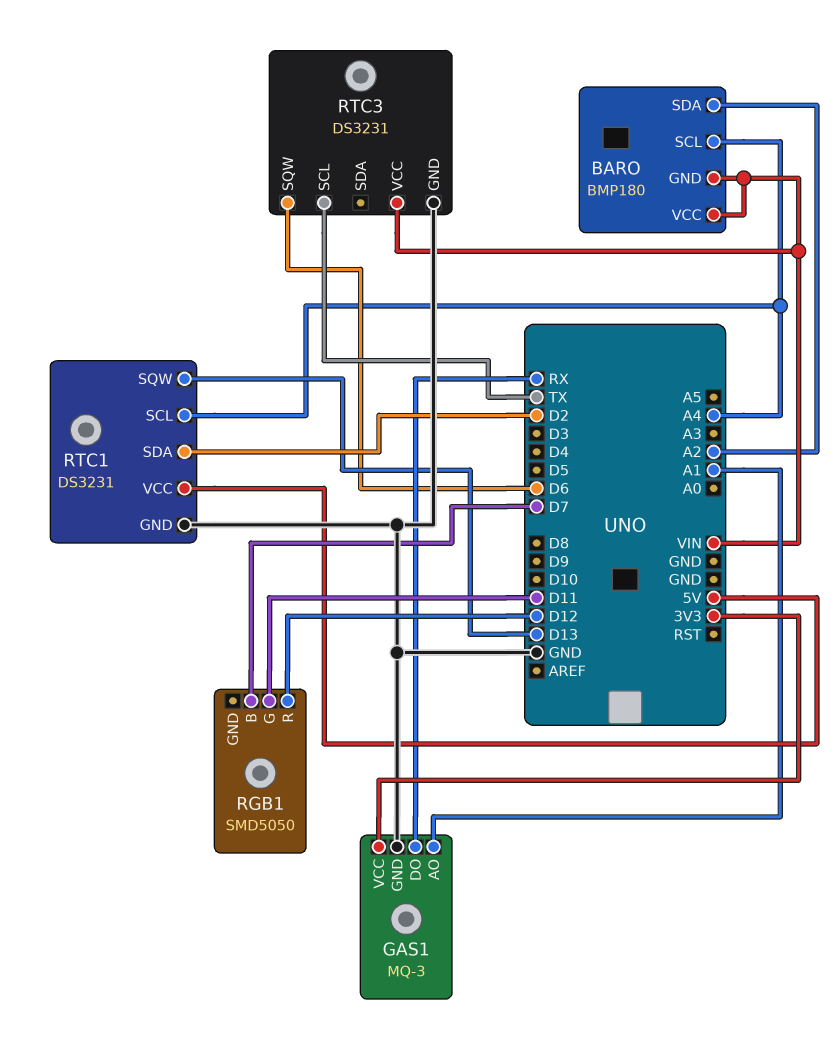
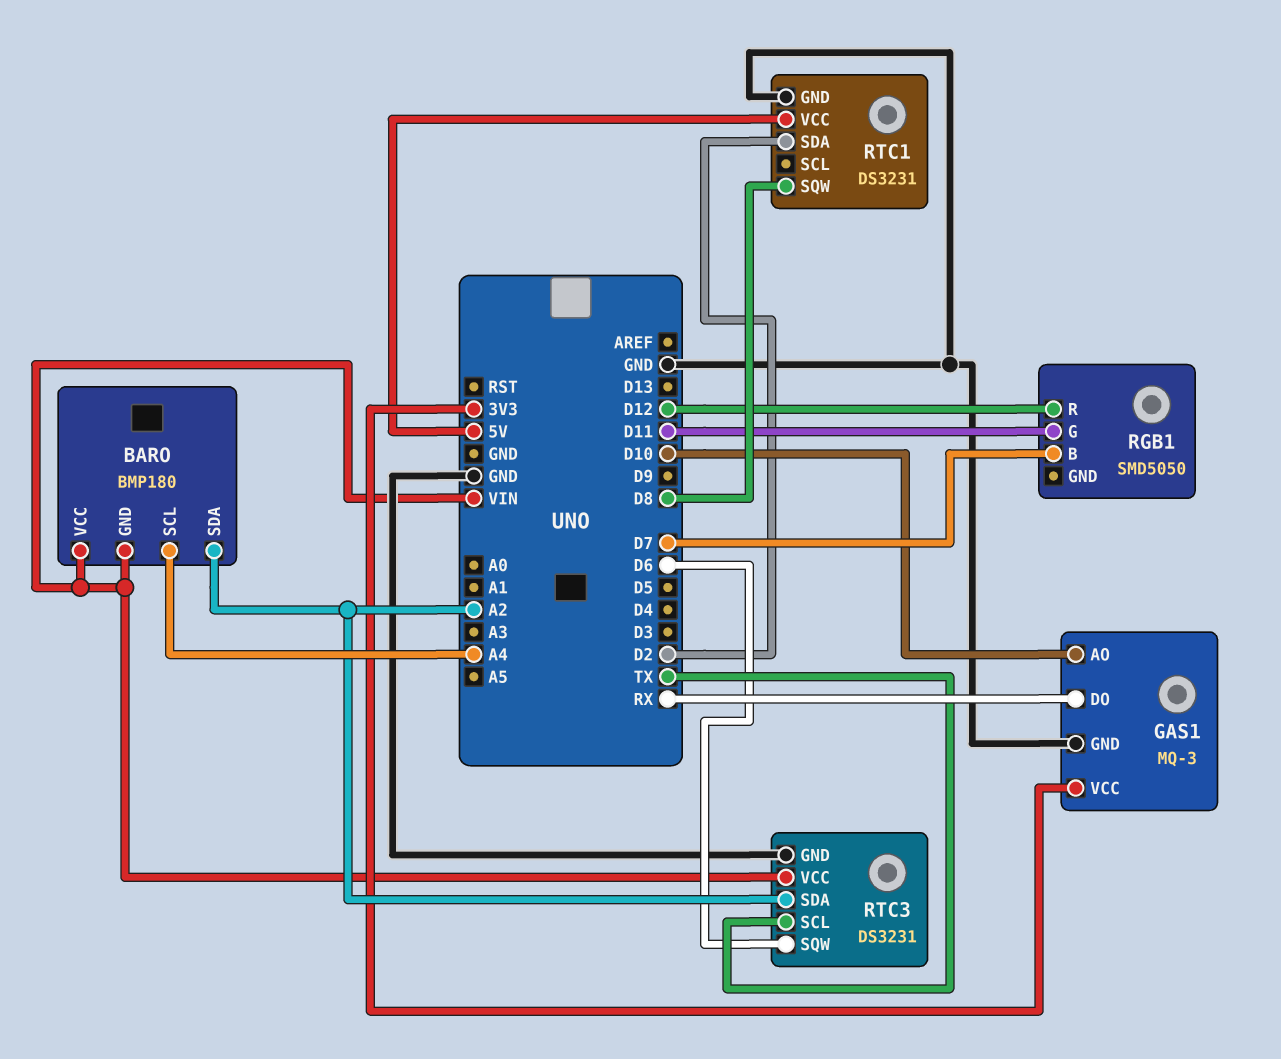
GAS1 pin AO: A1 -> D10
RTC1 pin SCL: A4 -> none
RTC1 pin SQW: D13 -> D8
RTC3 pin SDA: none -> A2

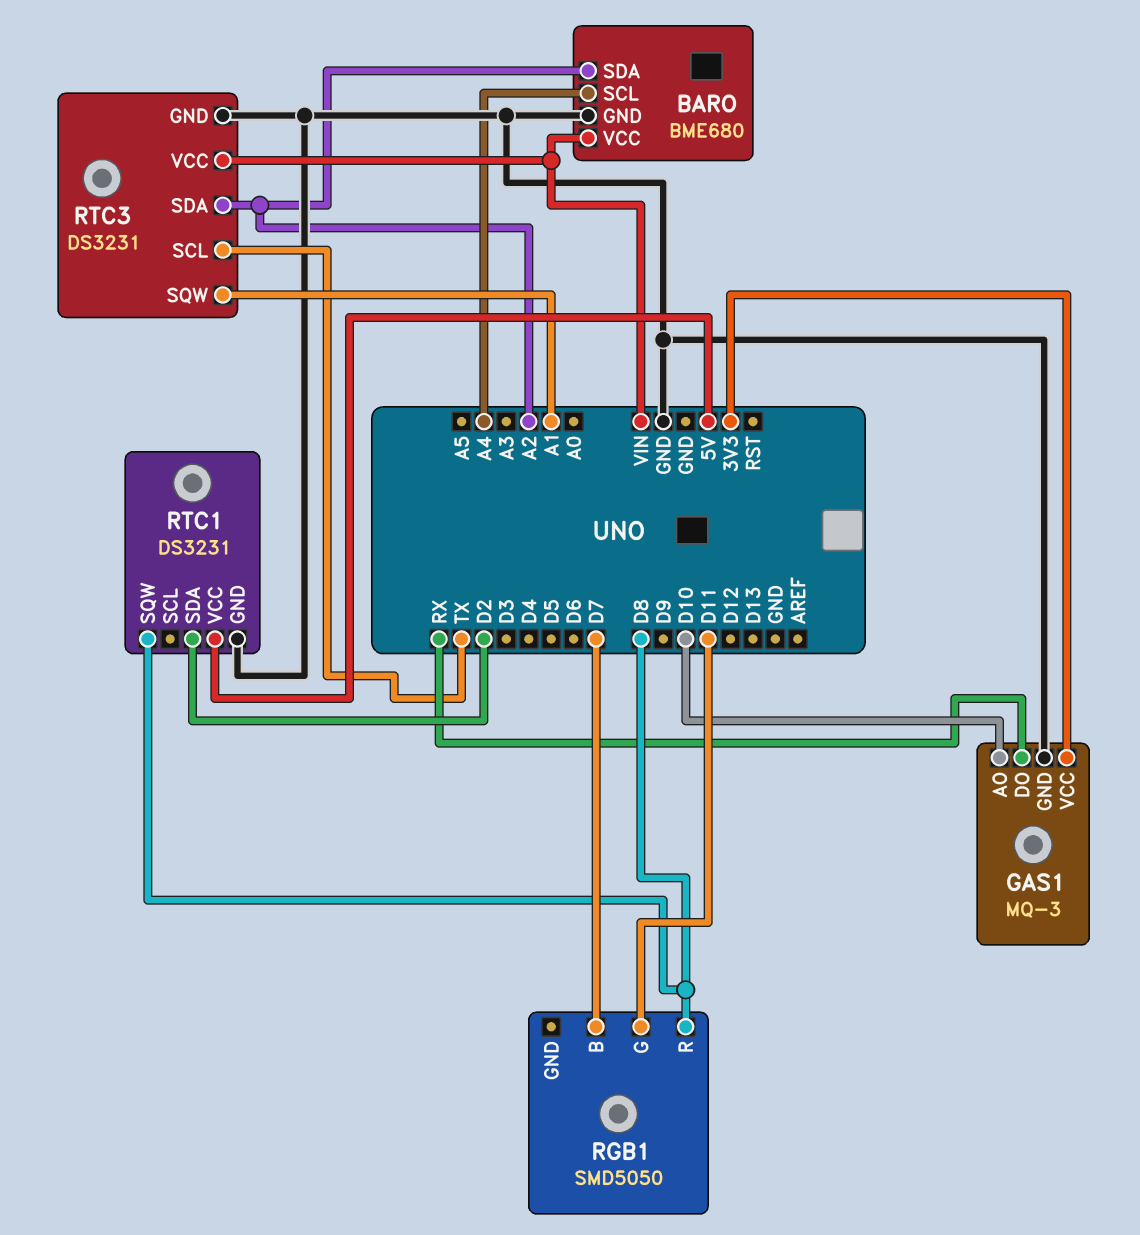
BARO: BMP180 -> BME680
BARO pin GND: VIN -> GND
RGB1 pin R: D12 -> D8
RTC3 pin SQW: D6 -> A1

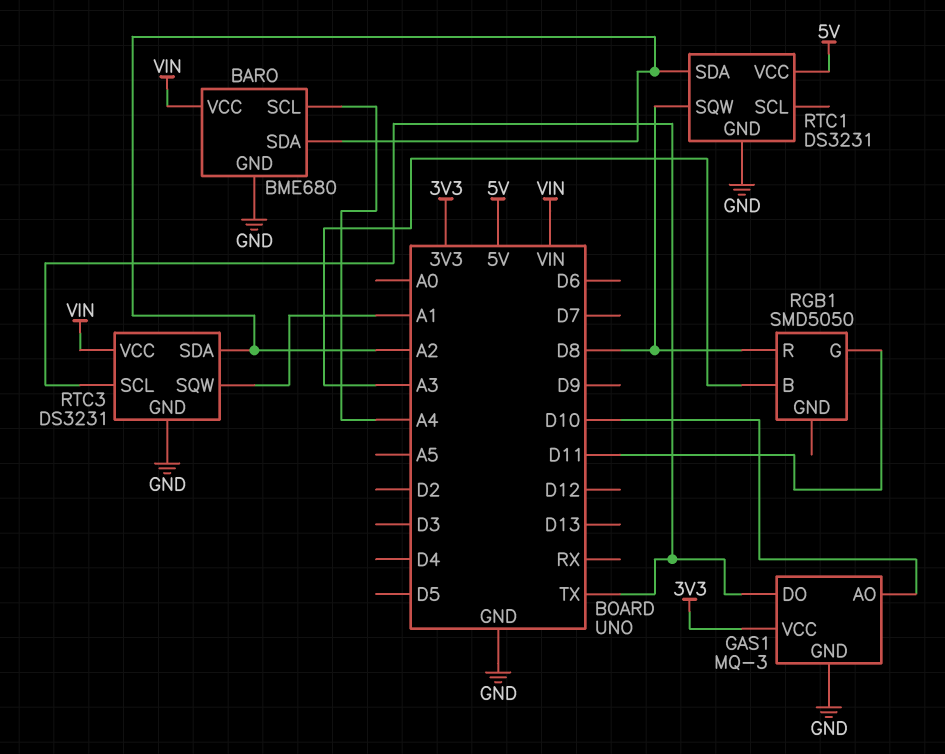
GAS1 pin DO: RX -> TX
RGB1 pin B: D7 -> A3
RTC1 pin SDA: D2 -> A2

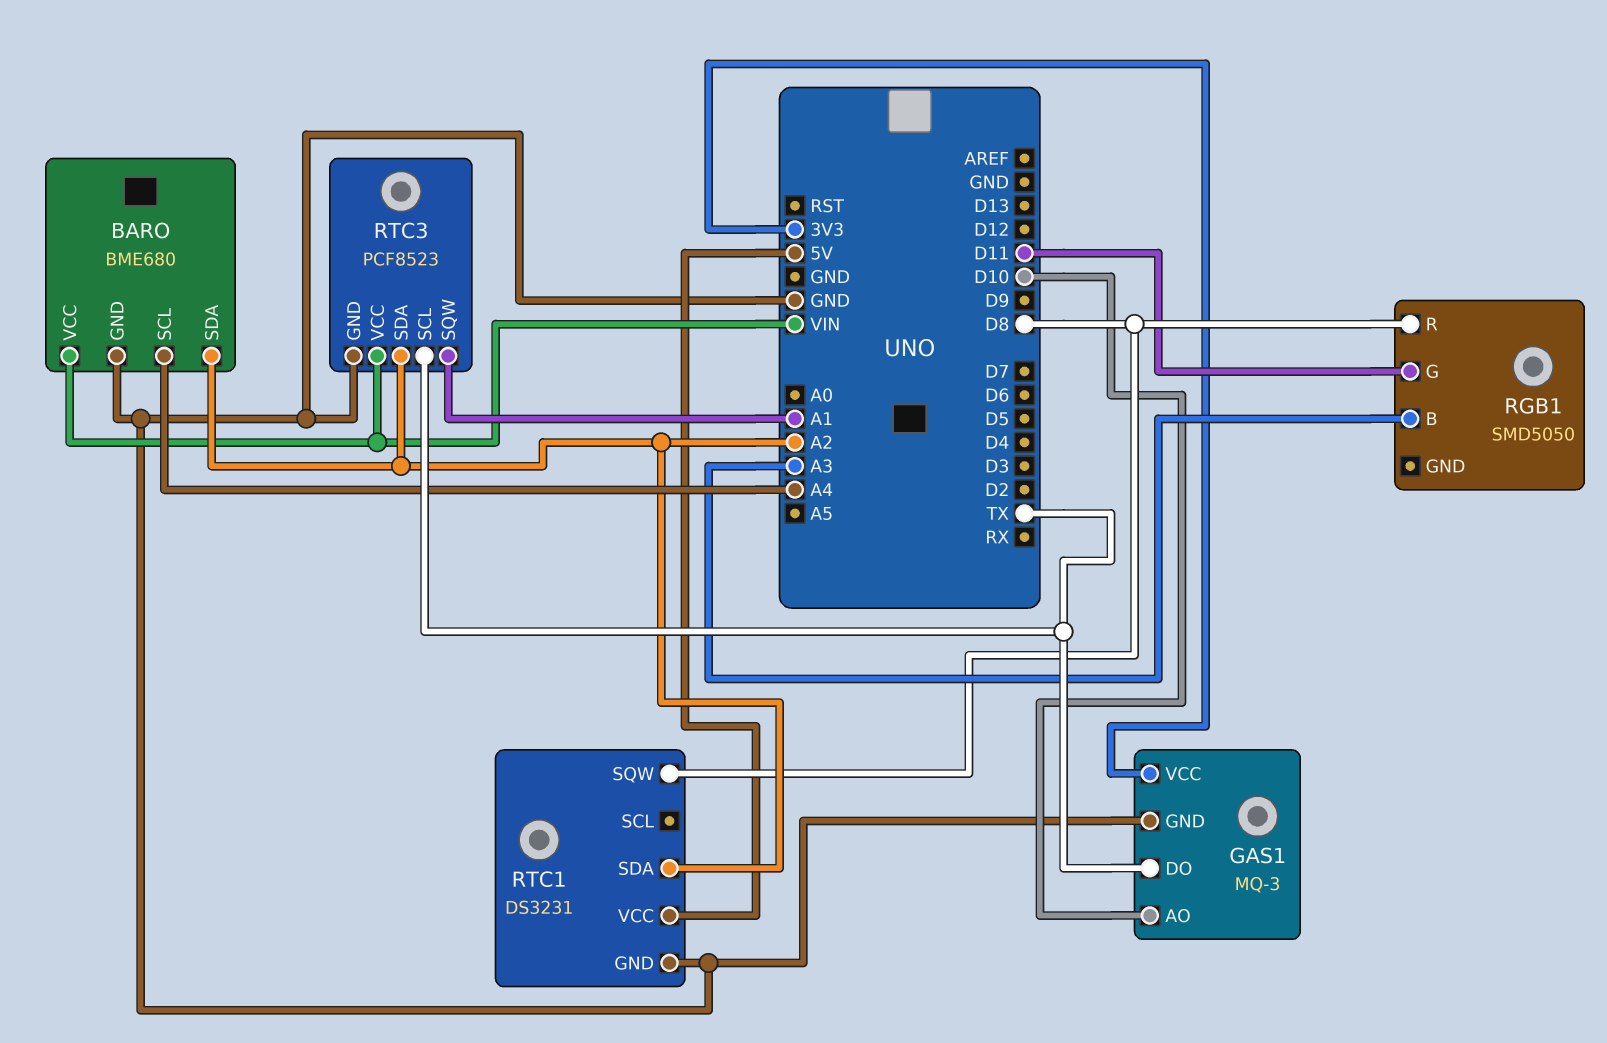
RTC3: DS3231 -> PCF8523

